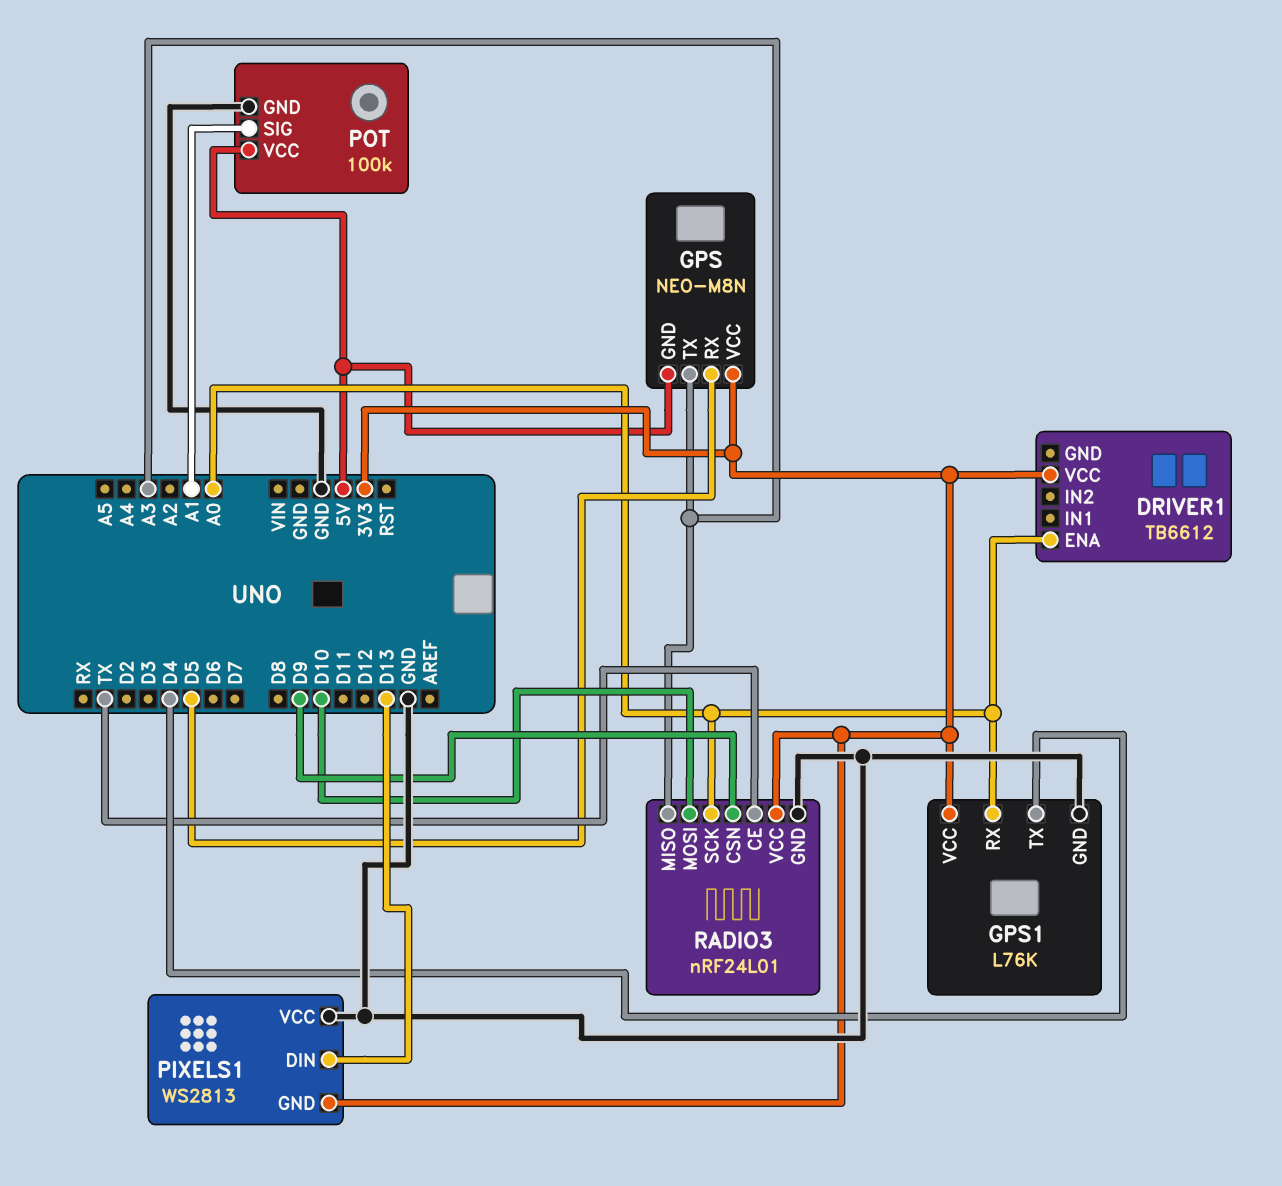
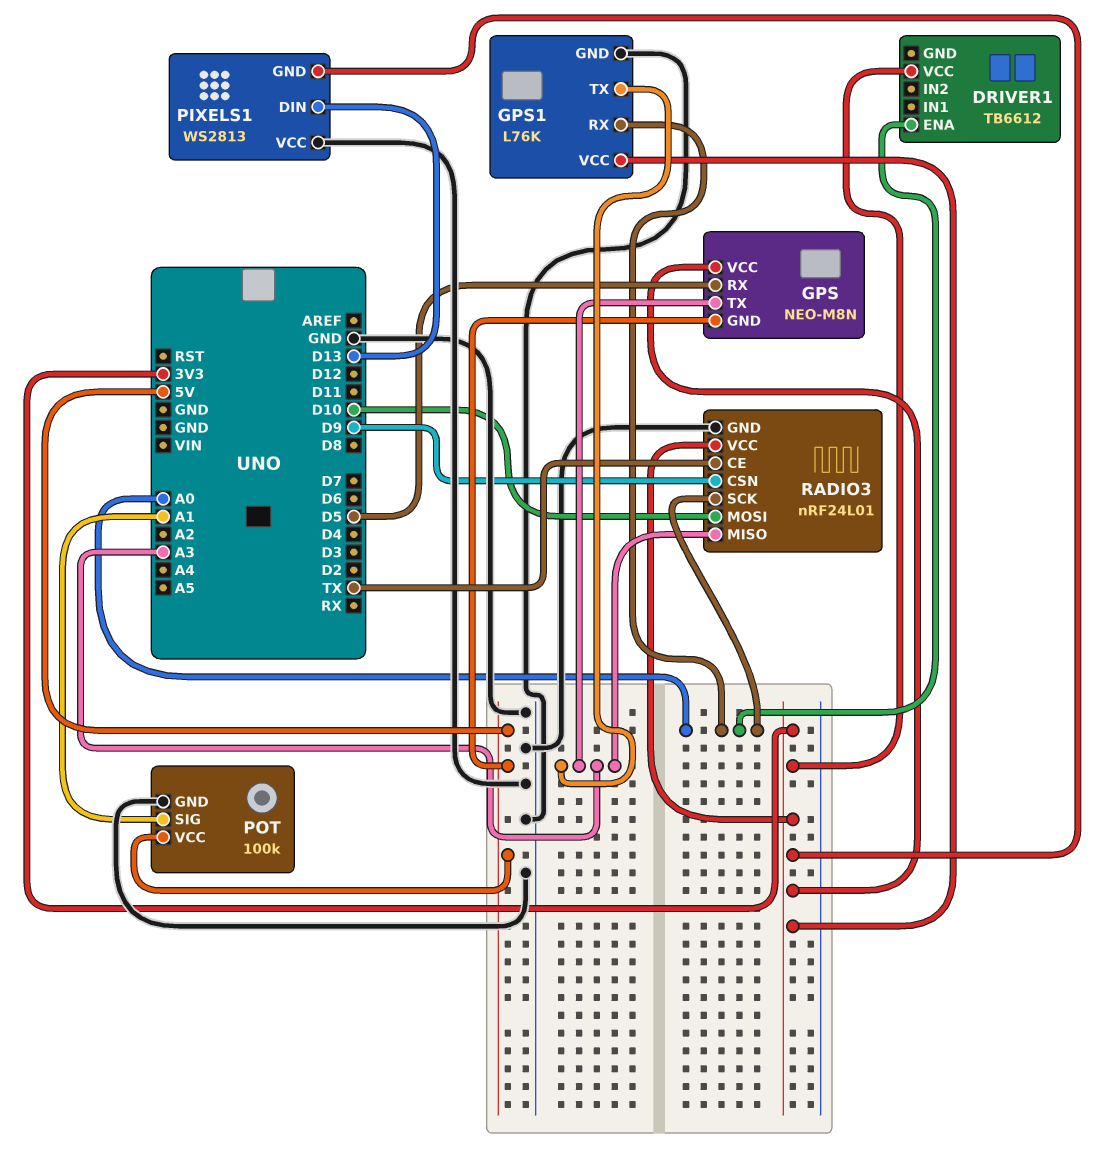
GPS1 pin TX: D4 -> A3

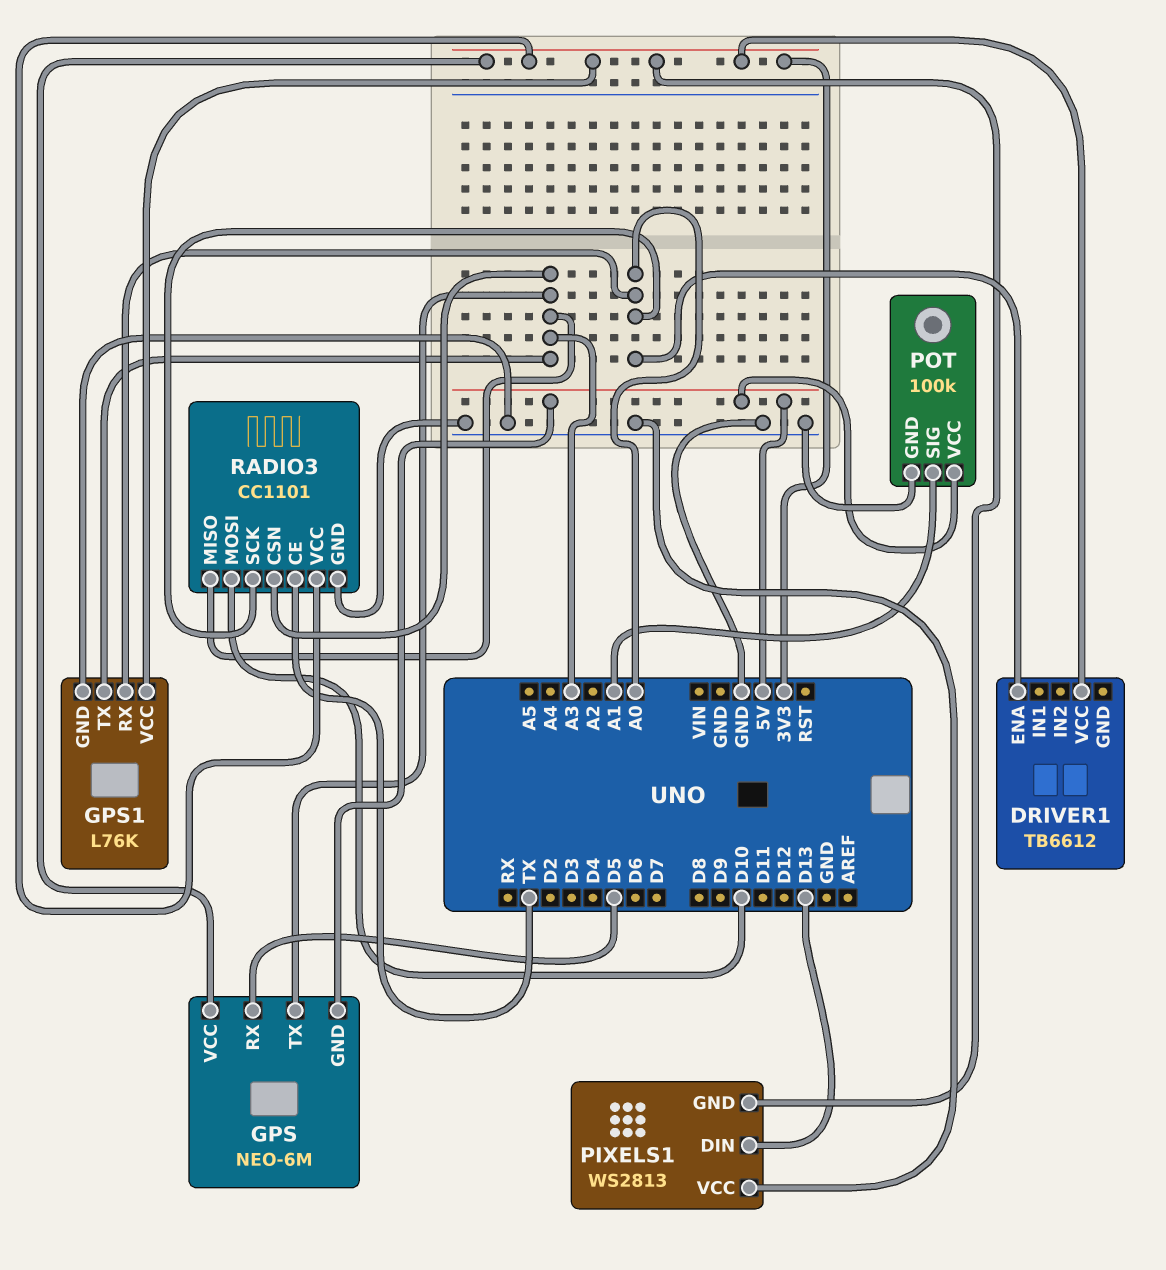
GPS: NEO-M8N -> NEO-6M
RADIO3: nRF24L01 -> CC1101
RADIO3 pin CSN: D9 -> A3

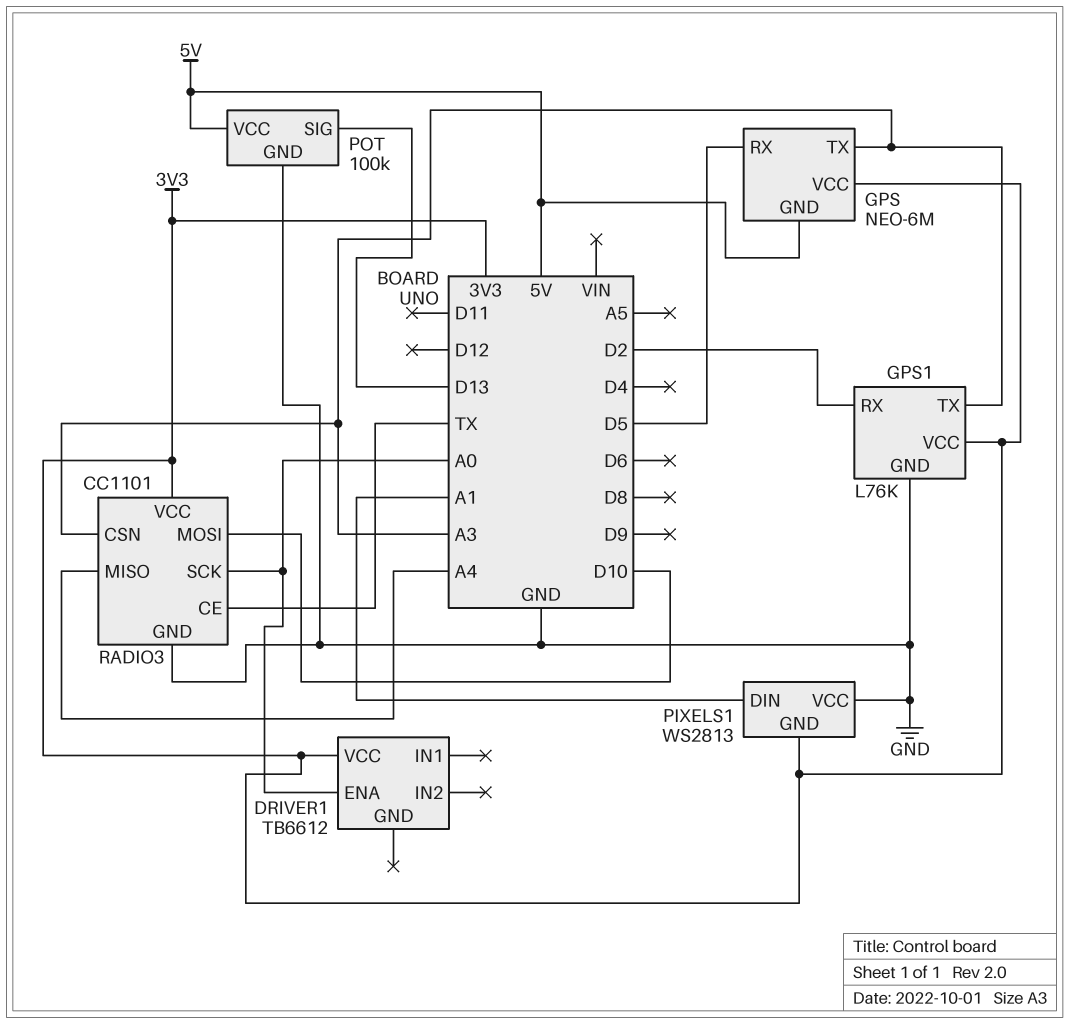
GPS1 pin RX: A0 -> D2
PIXELS1 pin DIN: D13 -> A1
POT pin SIG: A1 -> D13
RADIO3 pin MISO: A3 -> A4

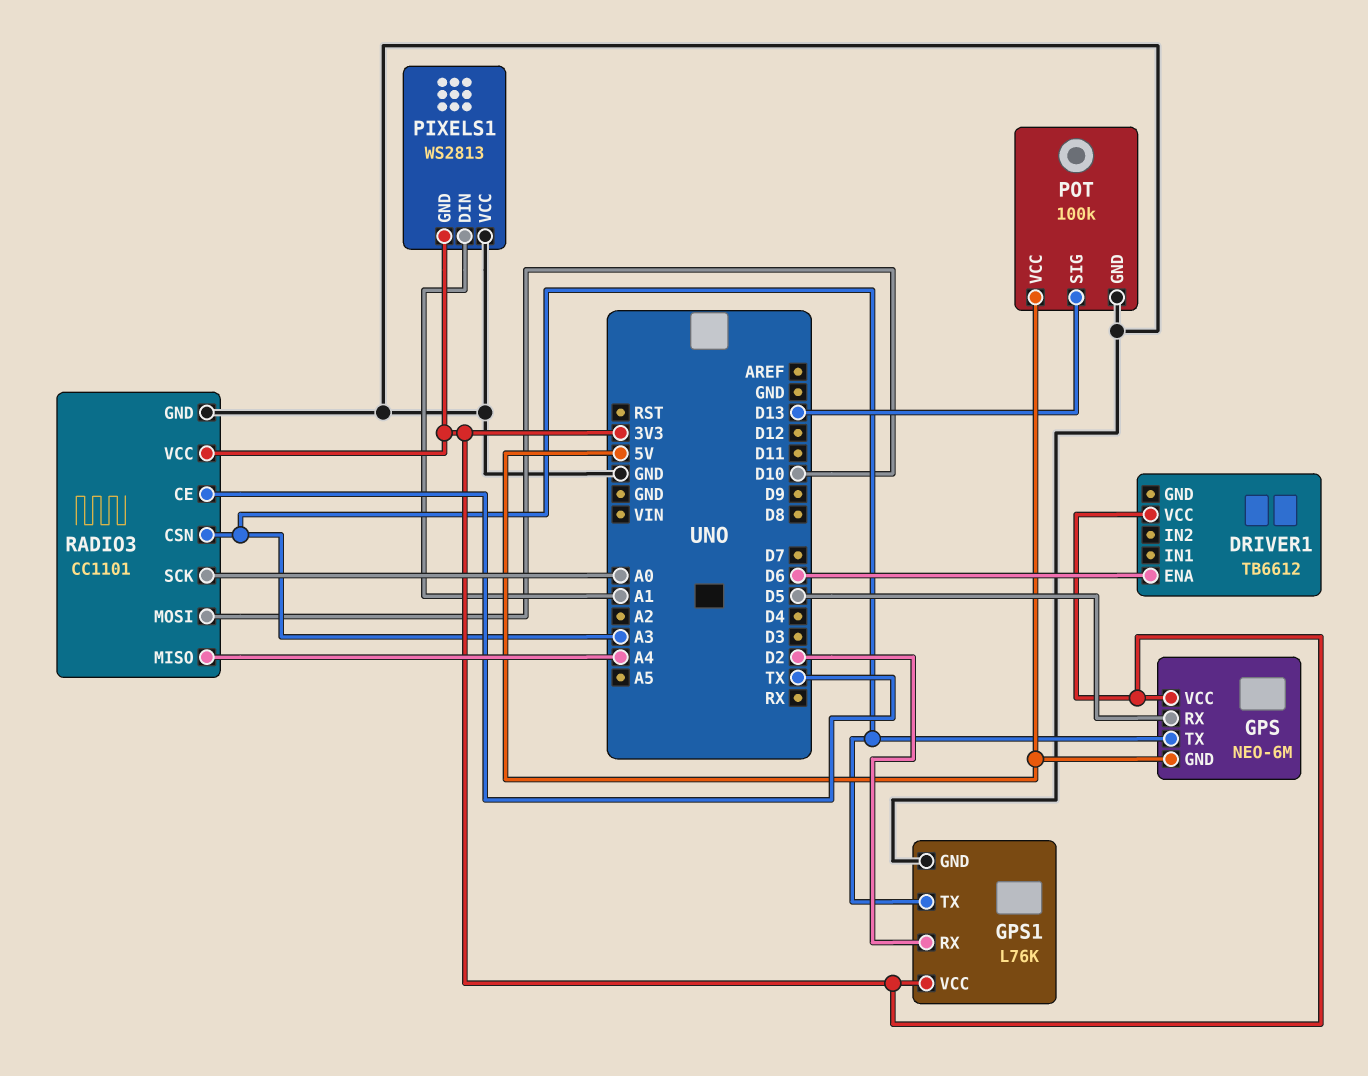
DRIVER1 pin ENA: A0 -> D6

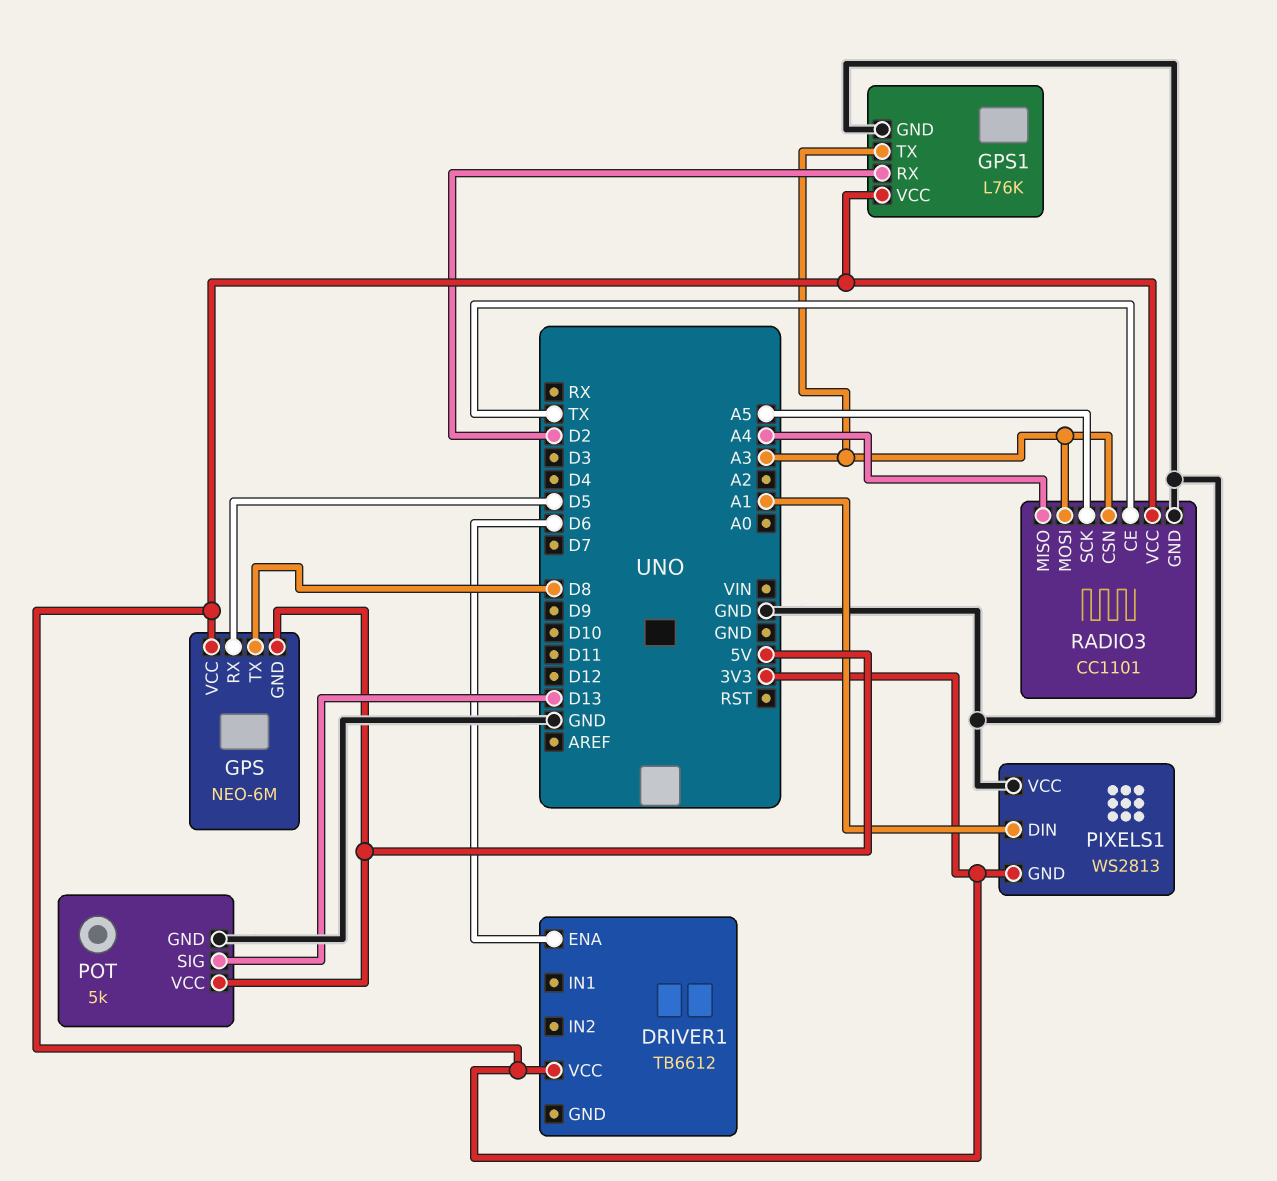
GPS pin TX: A3 -> D8
POT: 100k -> 5k
RADIO3 pin MOSI: D10 -> A3
RADIO3 pin SCK: A0 -> A5

